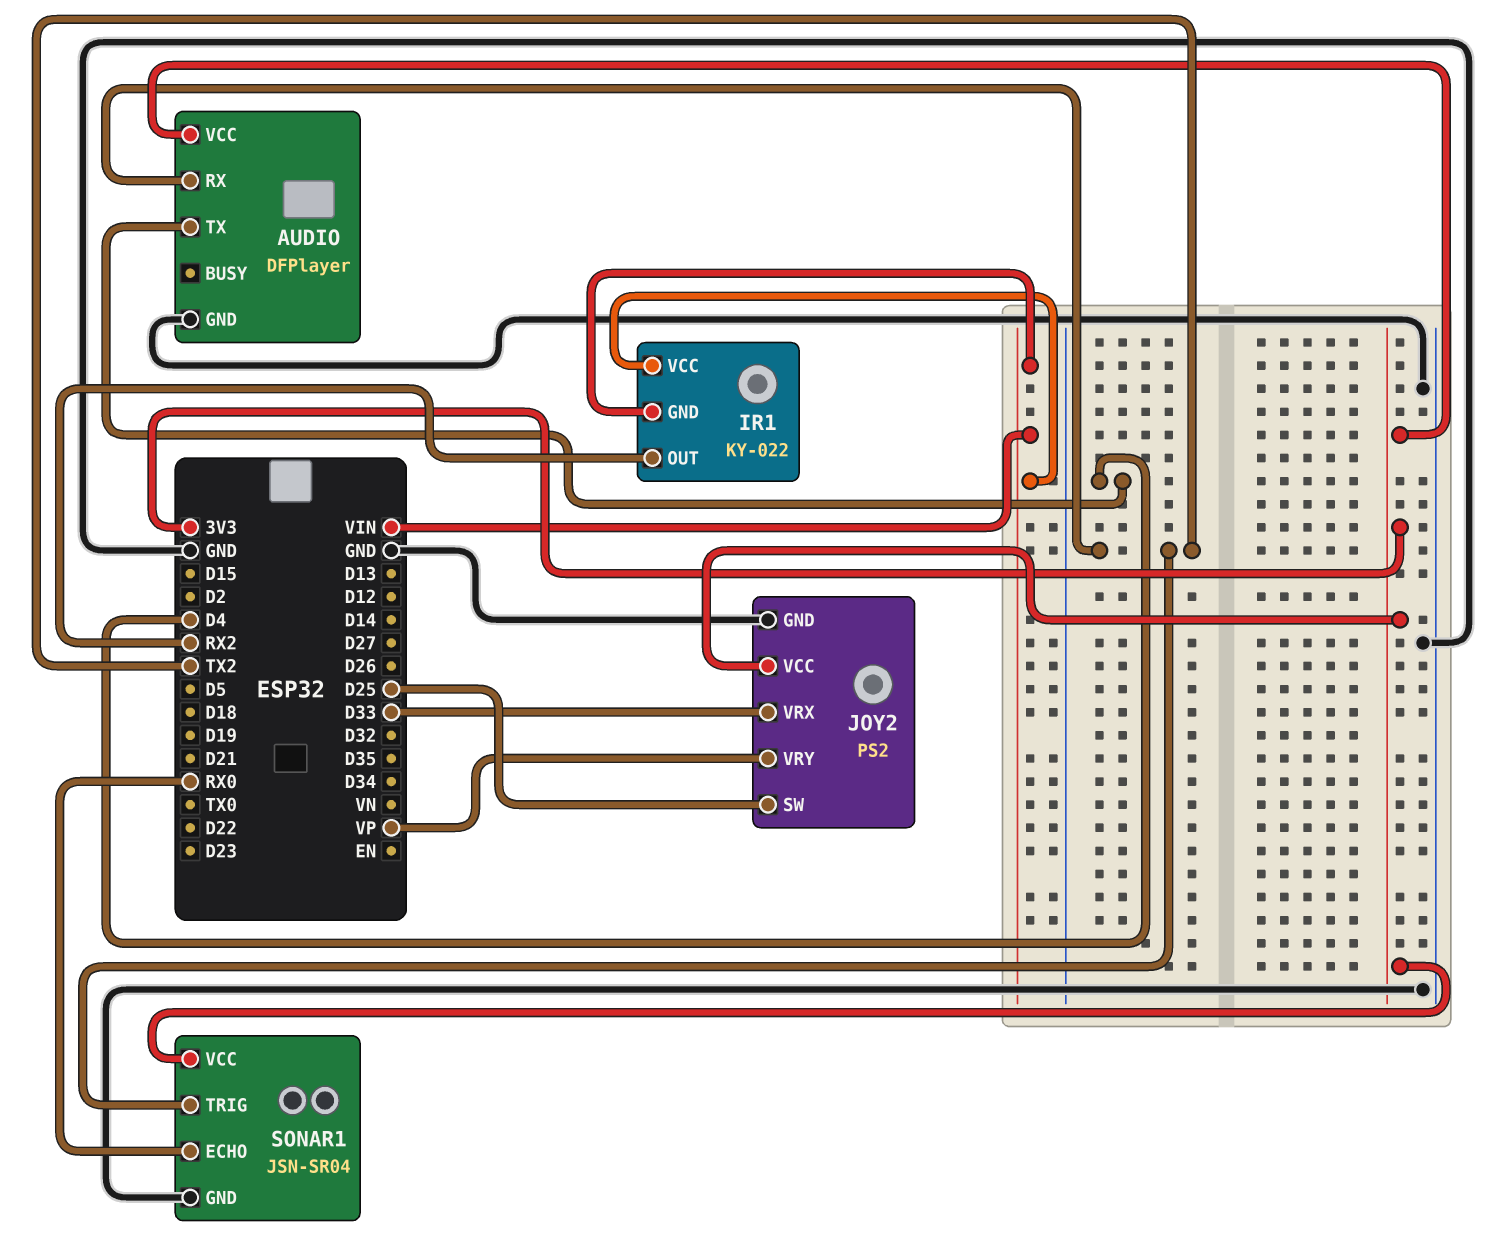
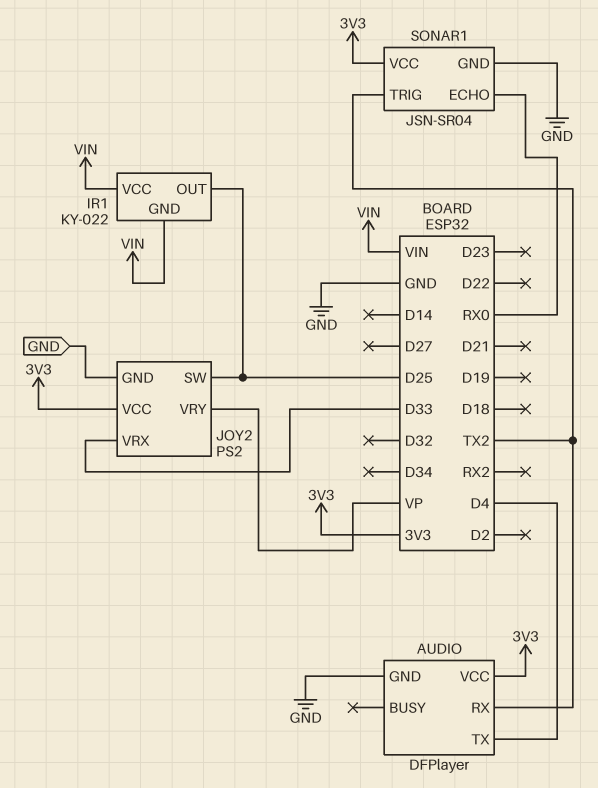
IR1 pin OUT: RX2 -> D25

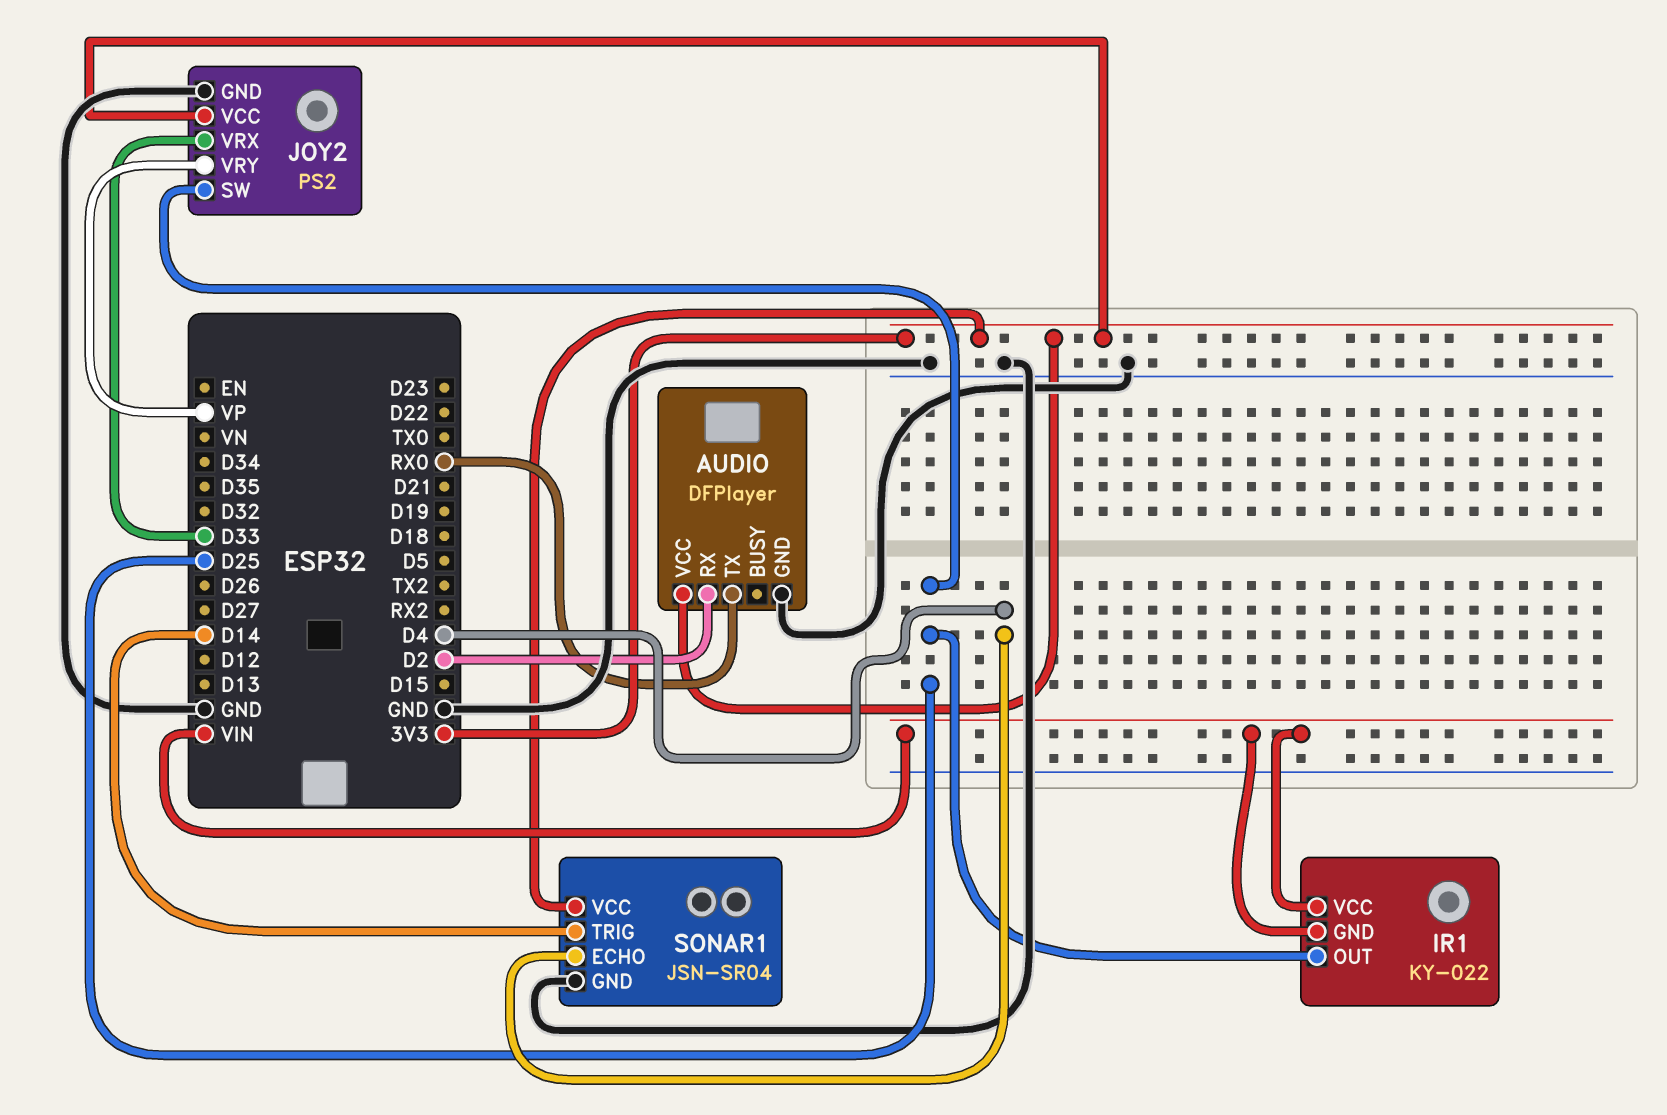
AUDIO pin RX: TX2 -> D2
AUDIO pin TX: D4 -> RX0
SONAR1 pin ECHO: RX0 -> D4
SONAR1 pin TRIG: TX2 -> D14

